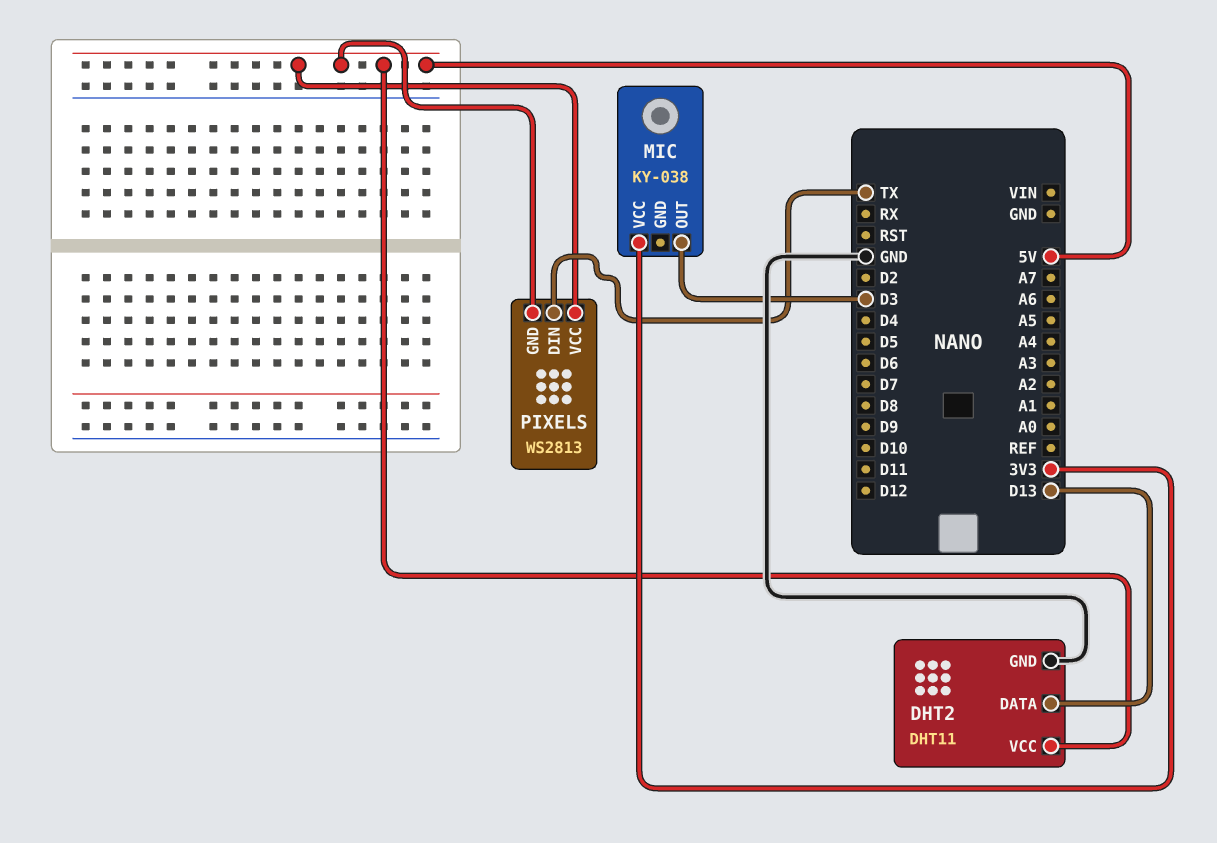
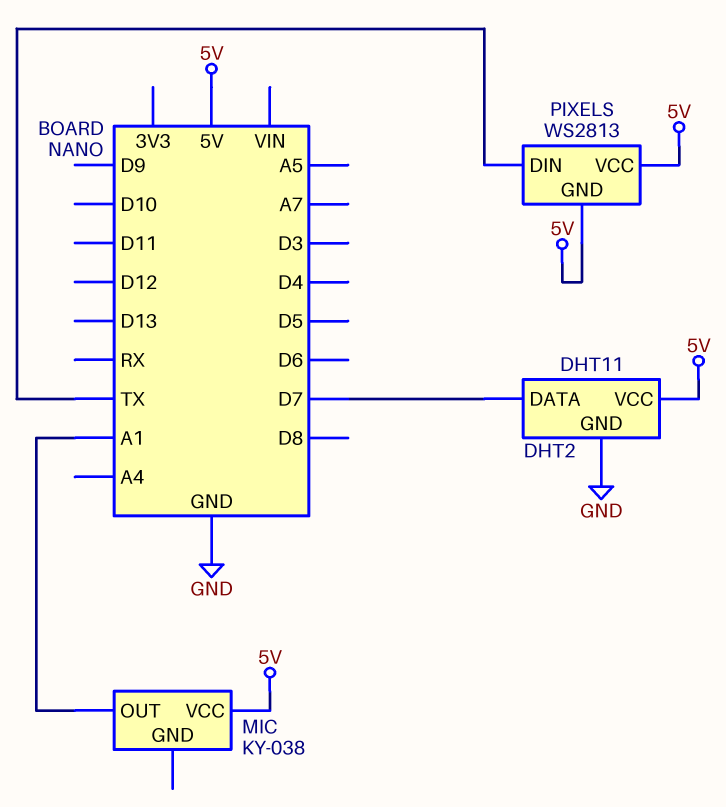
DHT2 pin DATA: D13 -> D7
MIC pin OUT: D3 -> A1
MIC pin VCC: 3V3 -> 5V

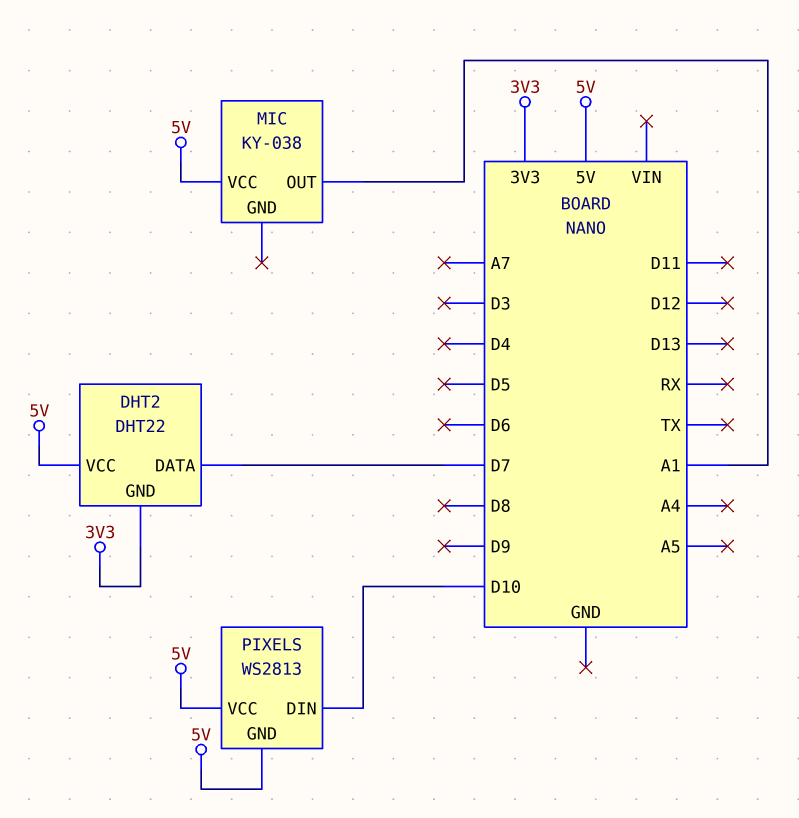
DHT2: DHT11 -> DHT22
DHT2 pin GND: GND -> 3V3
PIXELS pin DIN: TX -> D10

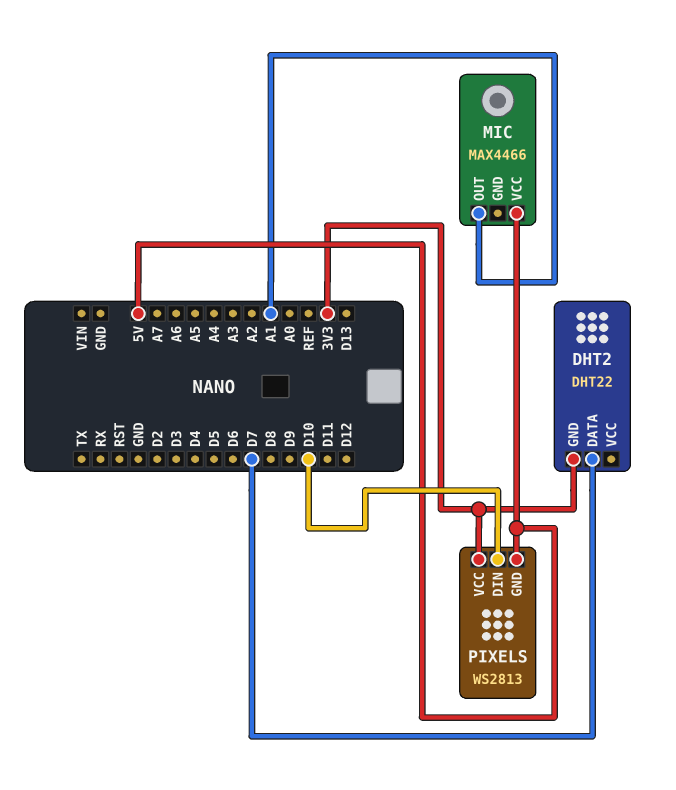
DHT2 pin VCC: 5V -> none
MIC: KY-038 -> MAX4466
PIXELS pin VCC: 5V -> 3V3

